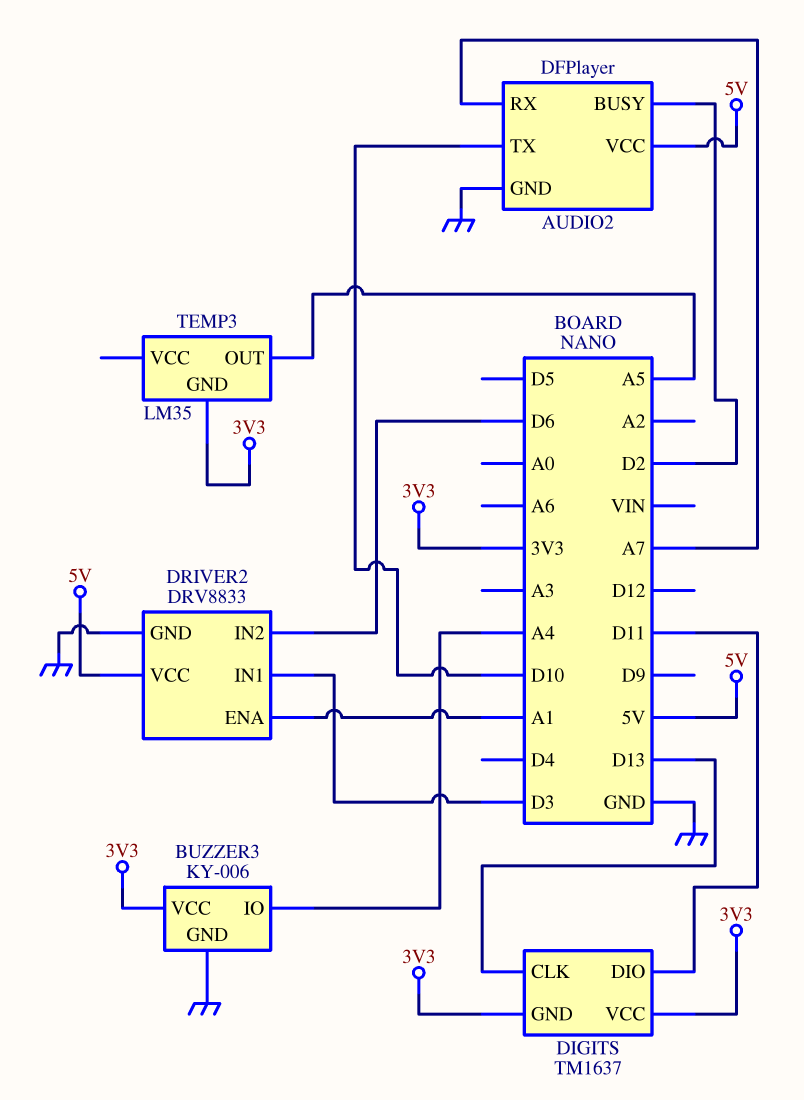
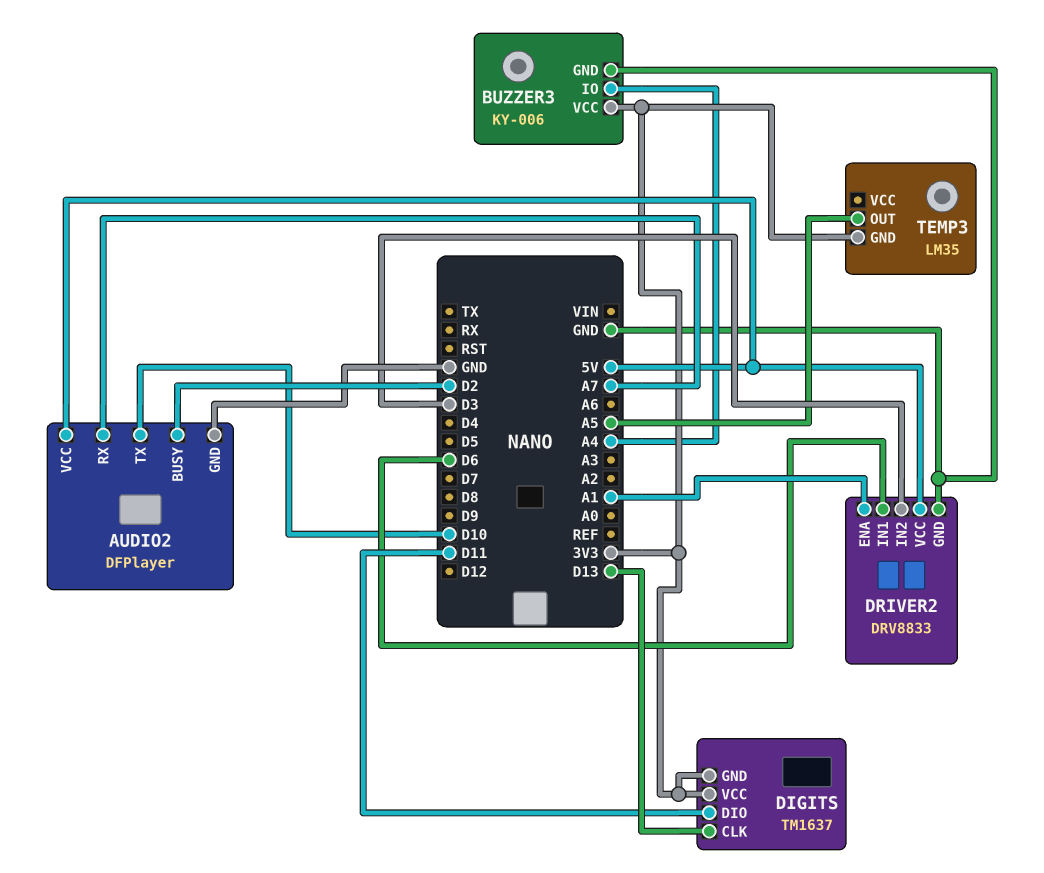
DRIVER2 pin IN1: D3 -> D6
DRIVER2 pin IN2: D6 -> D3

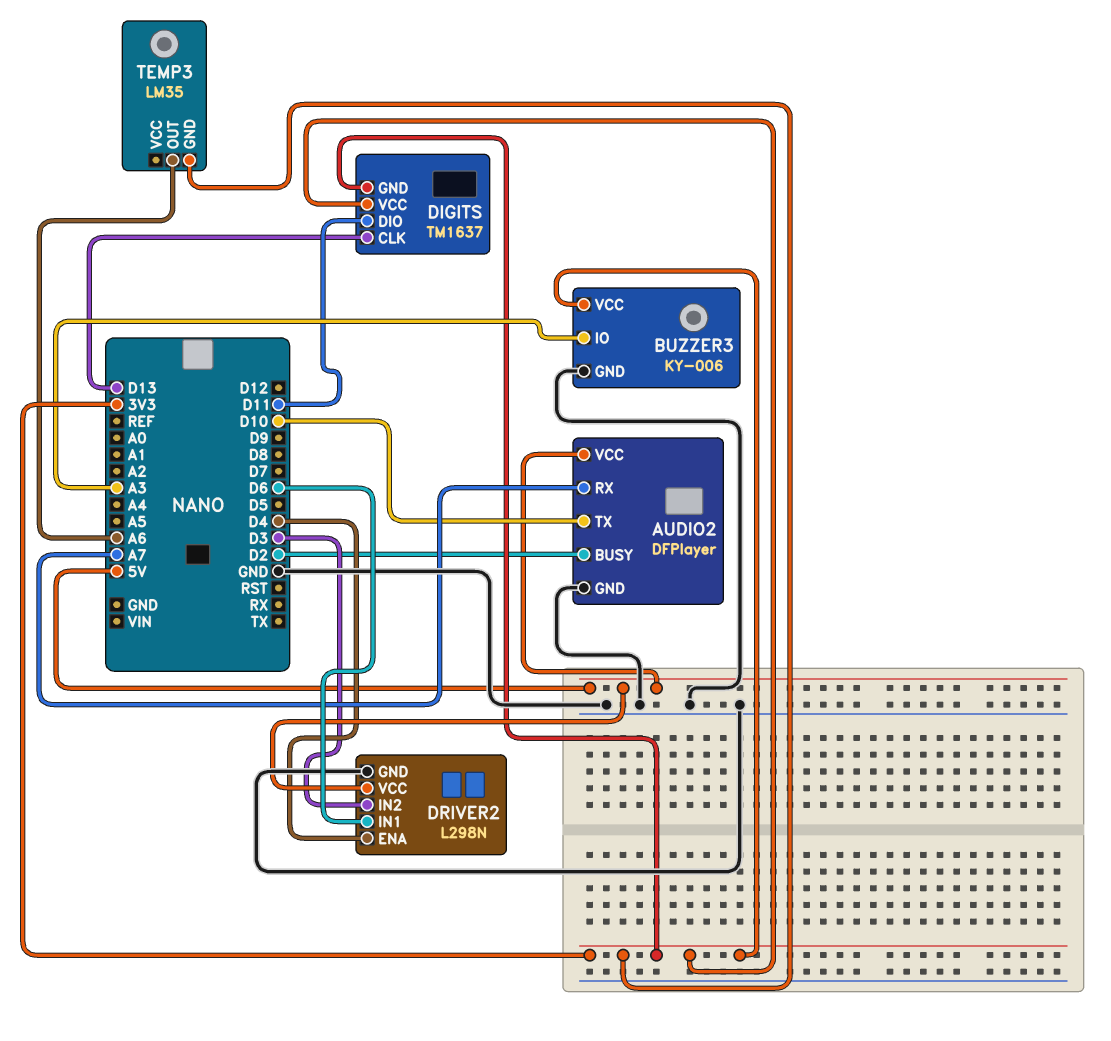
BUZZER3 pin IO: A4 -> A3
DRIVER2: DRV8833 -> L298N
DRIVER2 pin ENA: A1 -> D4
TEMP3 pin OUT: A5 -> A6

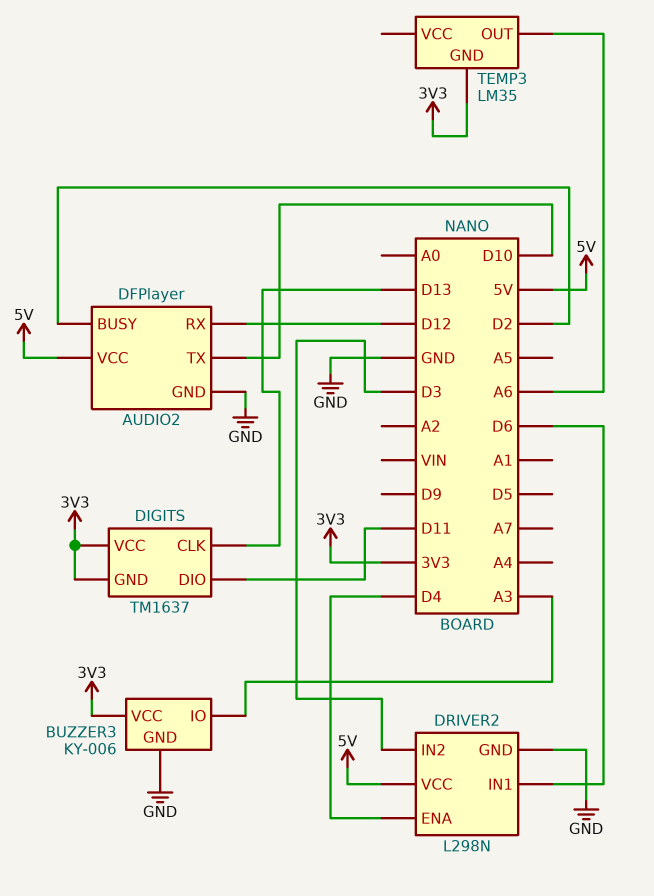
AUDIO2 pin RX: A7 -> D12

